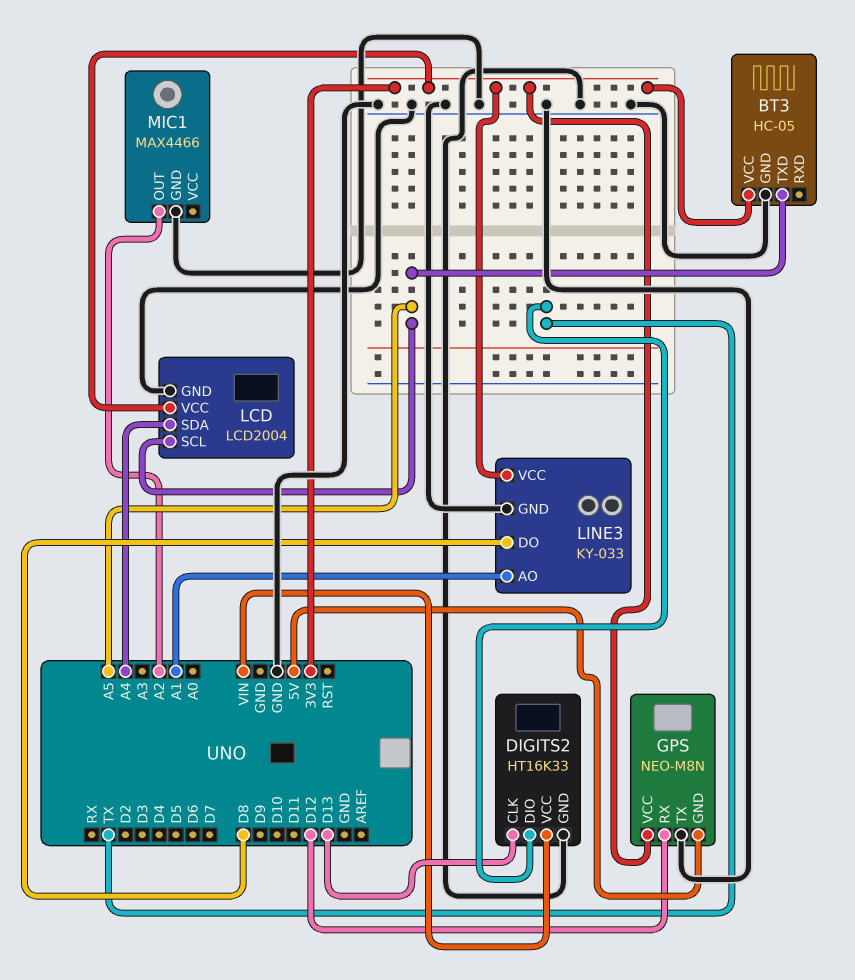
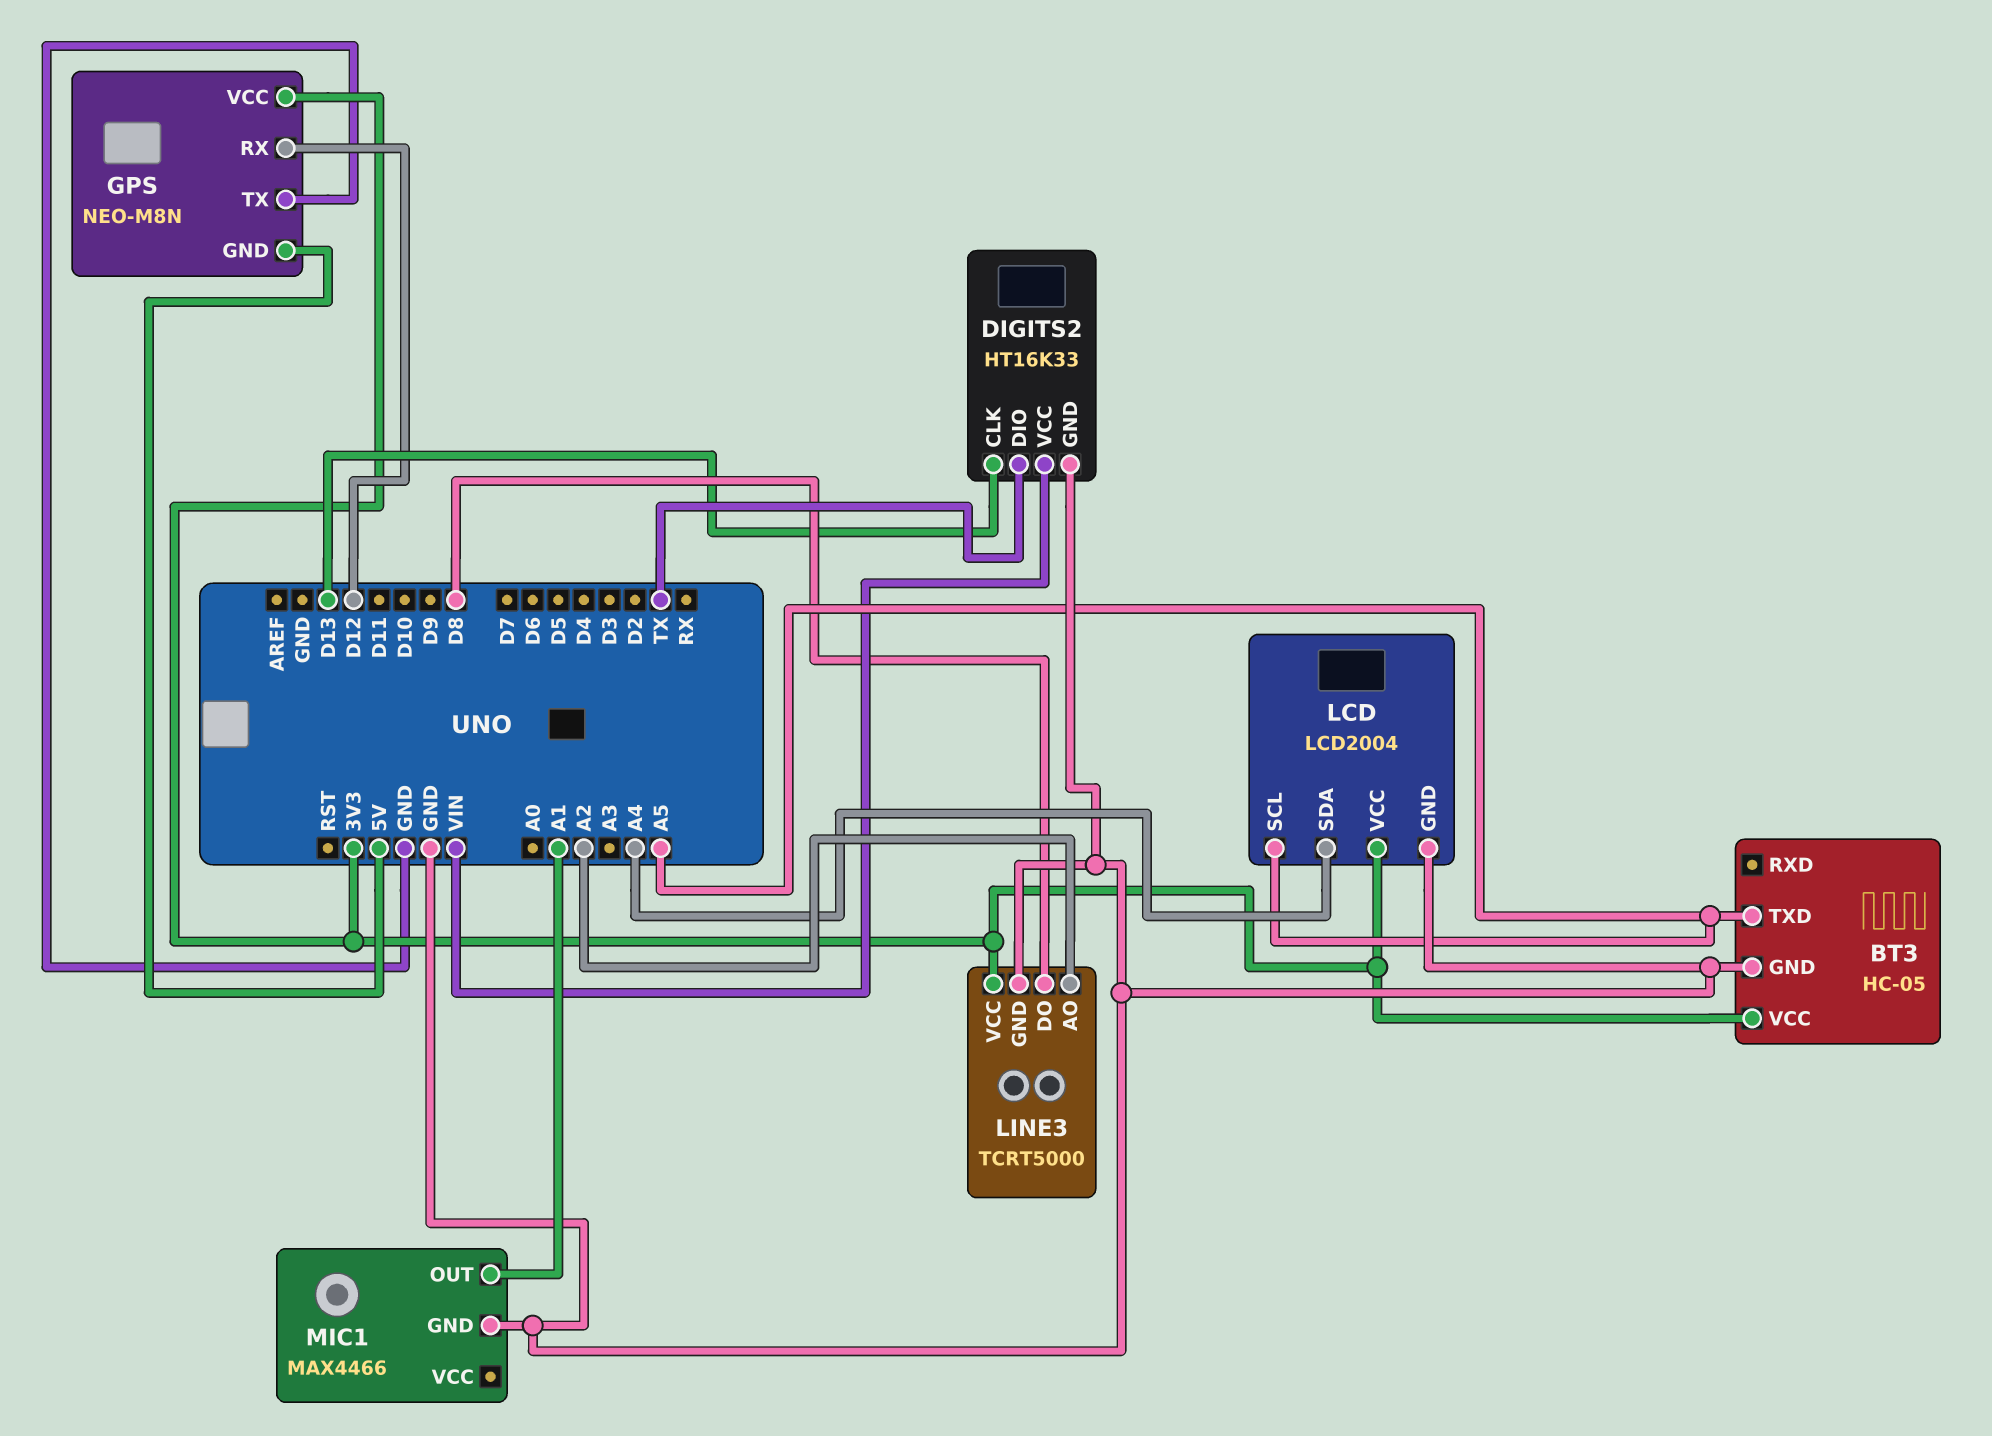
LINE3: KY-033 -> TCRT5000
LINE3 pin AO: A1 -> A2
MIC1 pin OUT: A2 -> A1

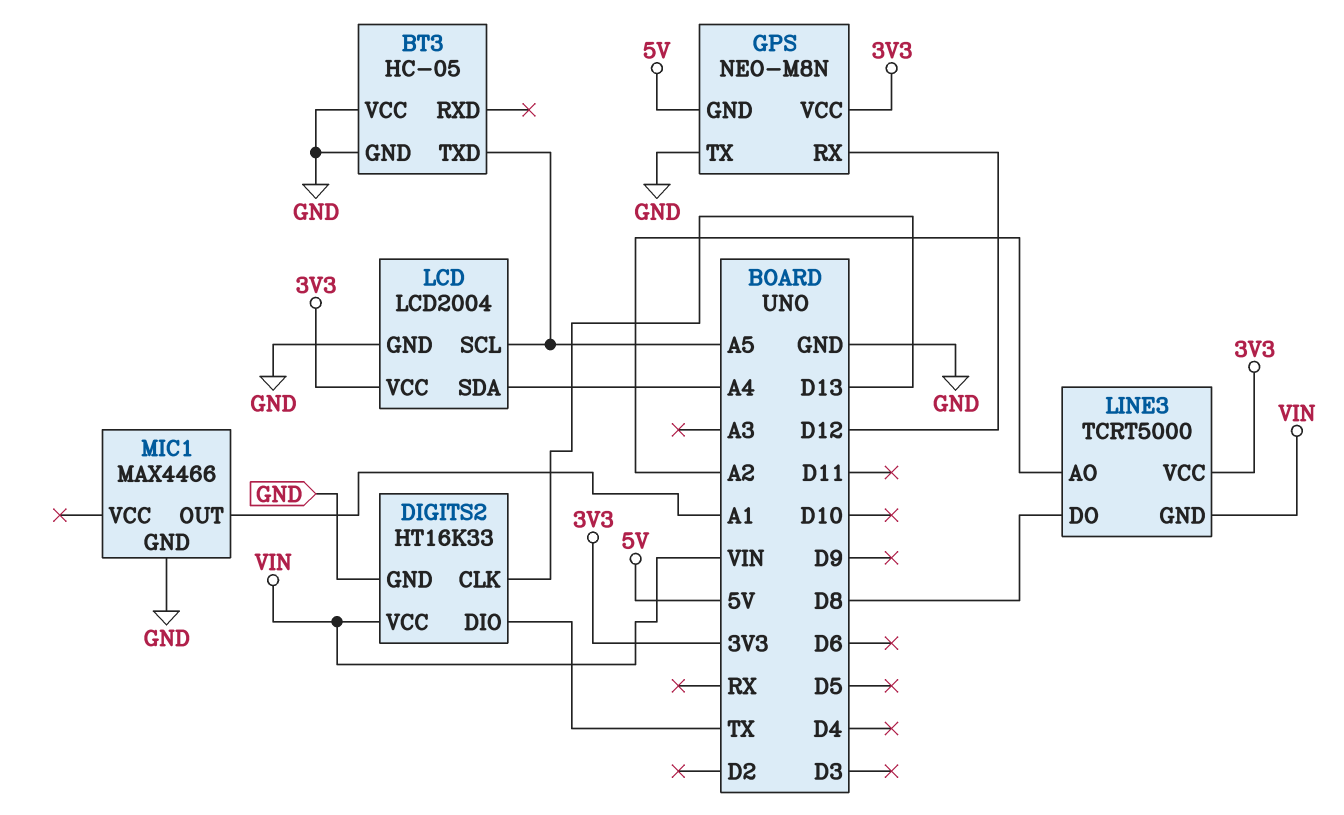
BT3 pin VCC: 3V3 -> GND
LINE3 pin GND: GND -> VIN

